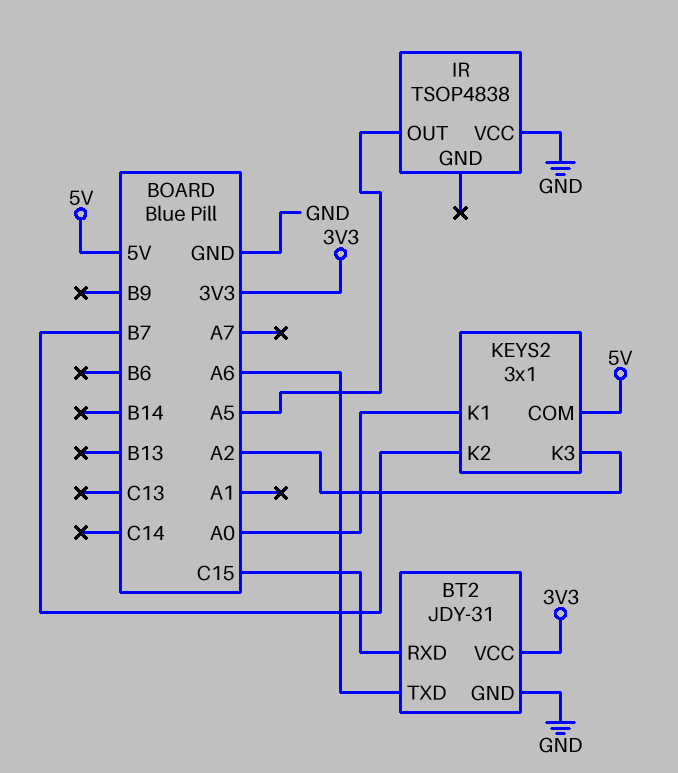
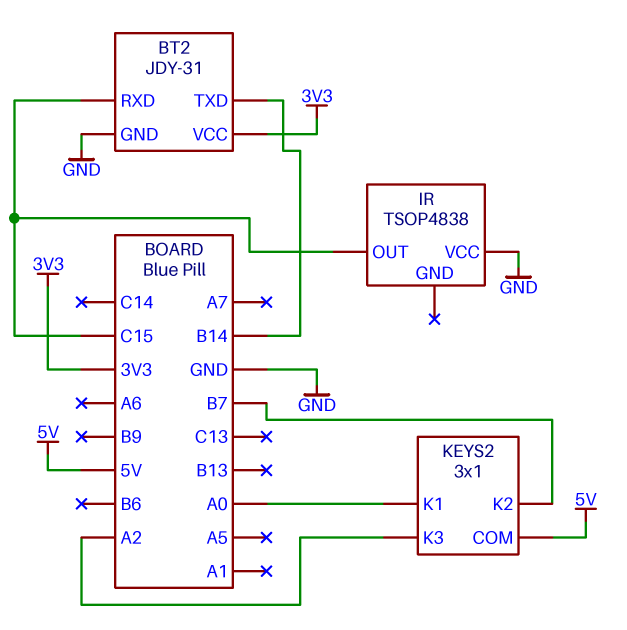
BT2 pin TXD: A6 -> B14
IR pin OUT: A5 -> C15

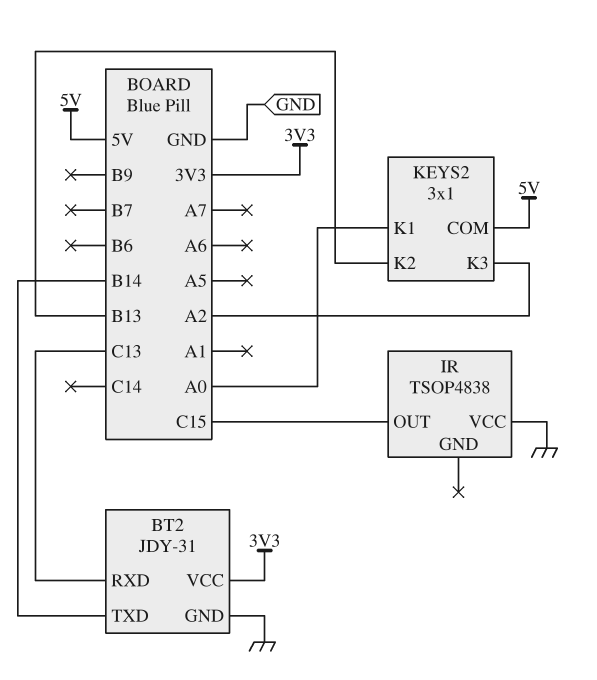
BT2 pin RXD: C15 -> C13
KEYS2 pin K2: B7 -> B13

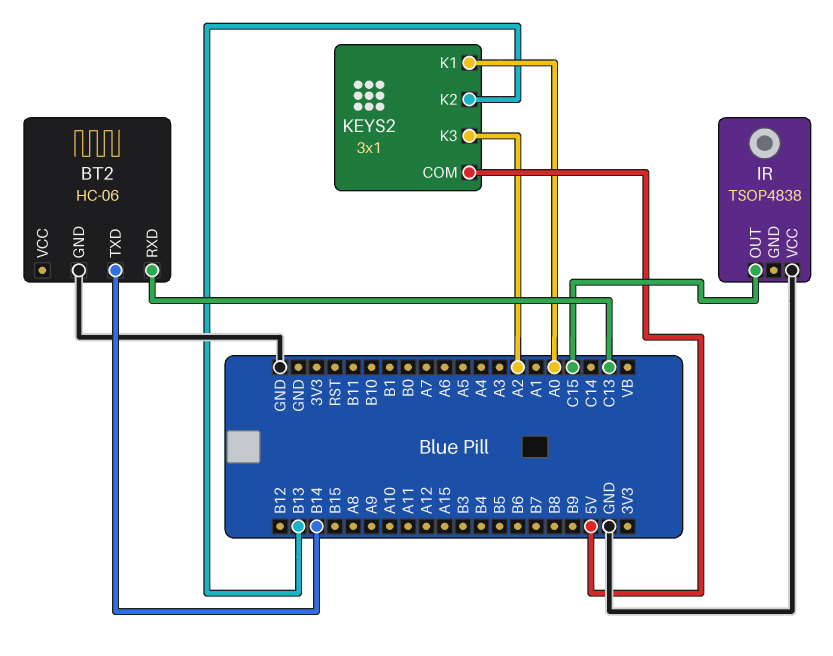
BT2: JDY-31 -> HC-06
BT2 pin VCC: 3V3 -> none

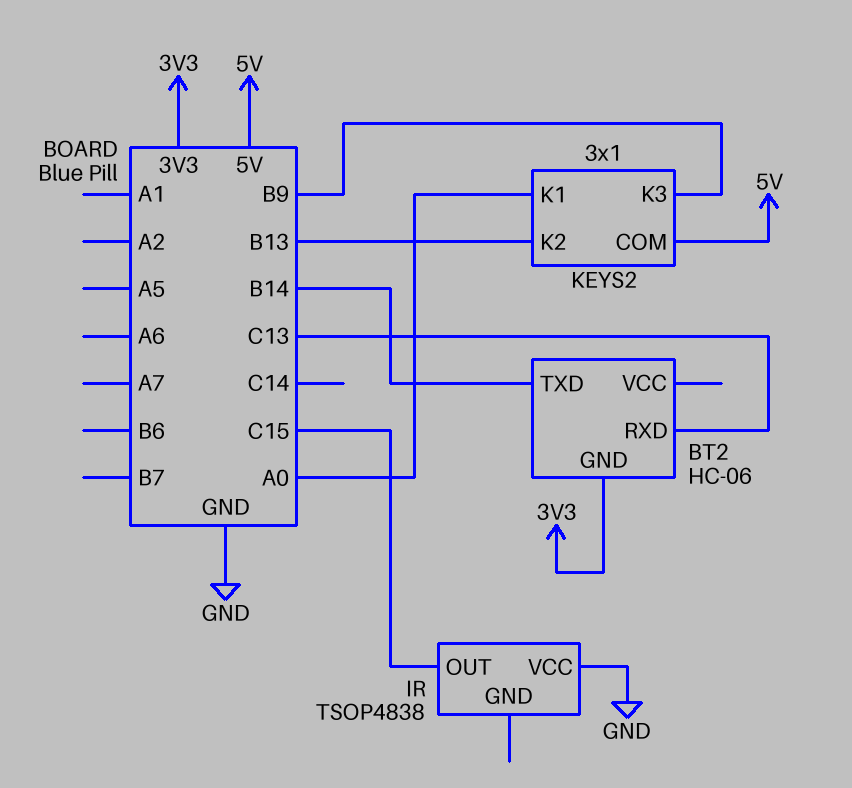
BT2 pin GND: GND -> 3V3
KEYS2 pin K3: A2 -> B9

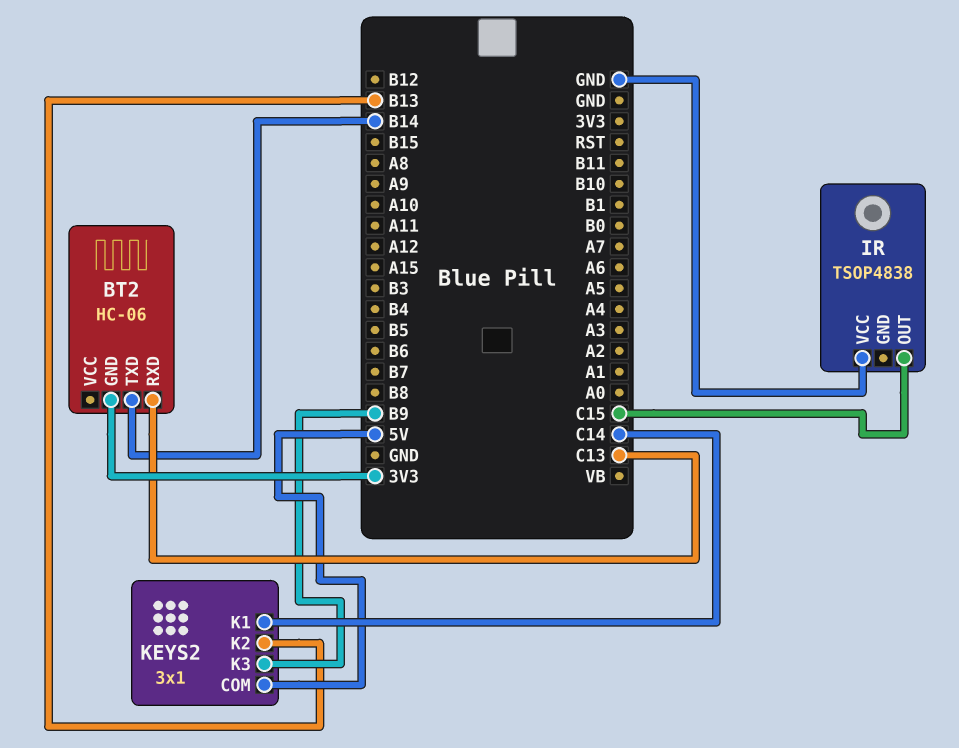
KEYS2 pin K1: A0 -> C14

